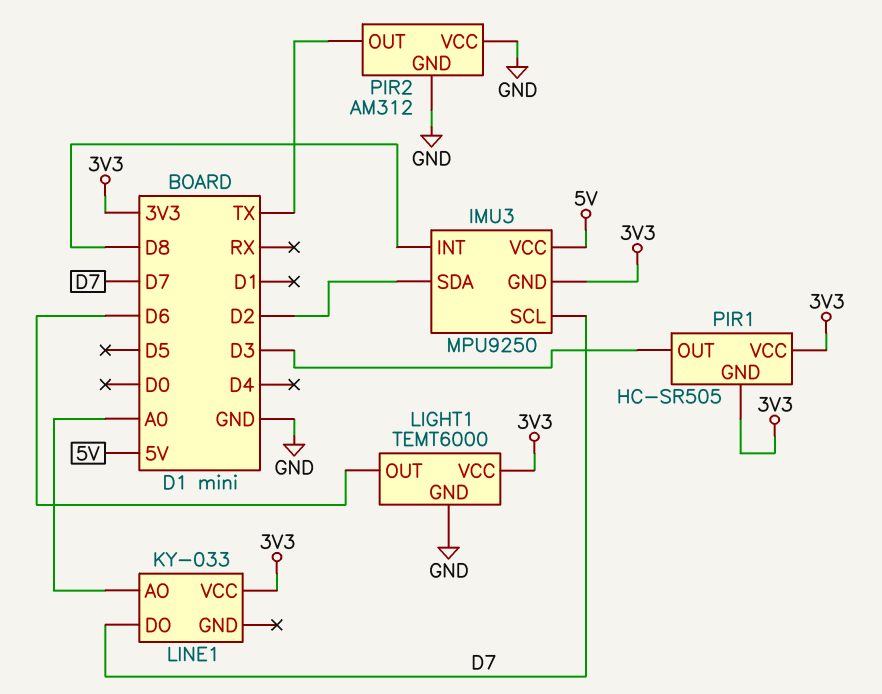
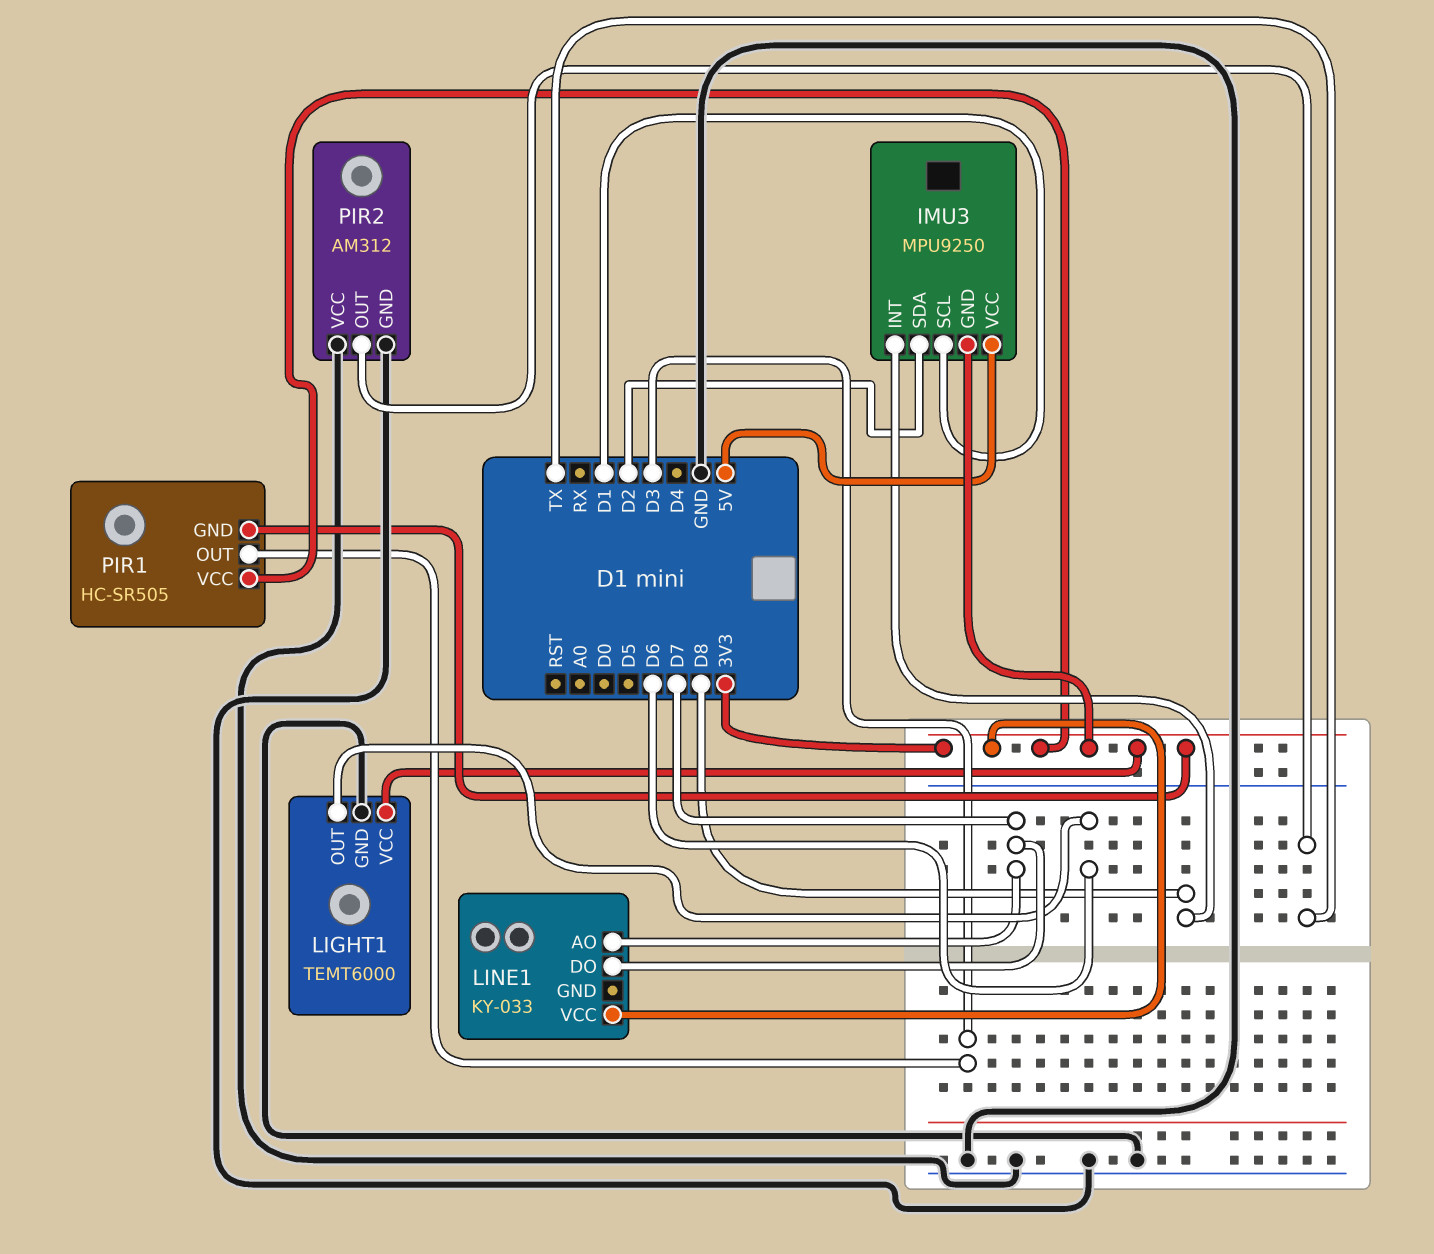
IMU3 pin SCL: D7 -> D1
LINE1 pin AO: A0 -> D7

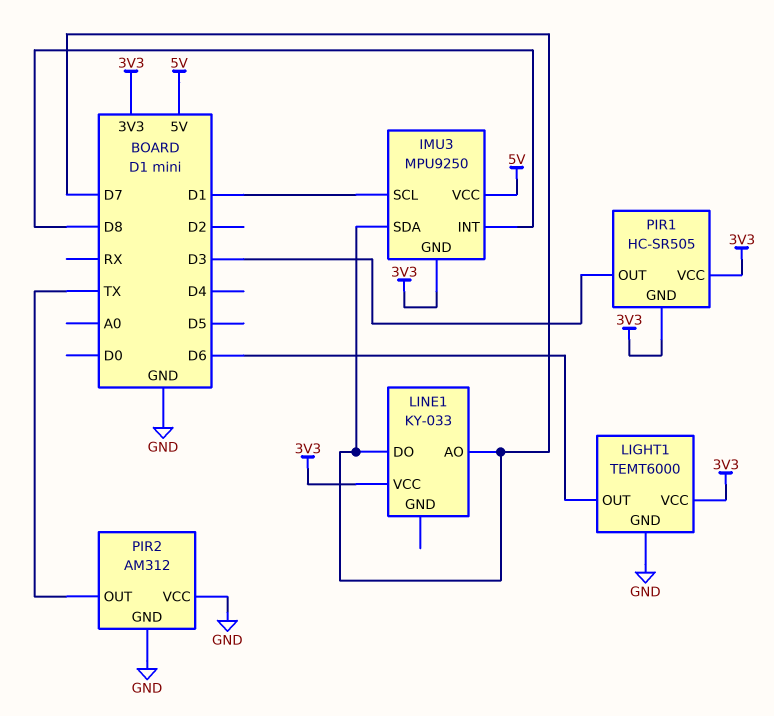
IMU3 pin SDA: D2 -> D7

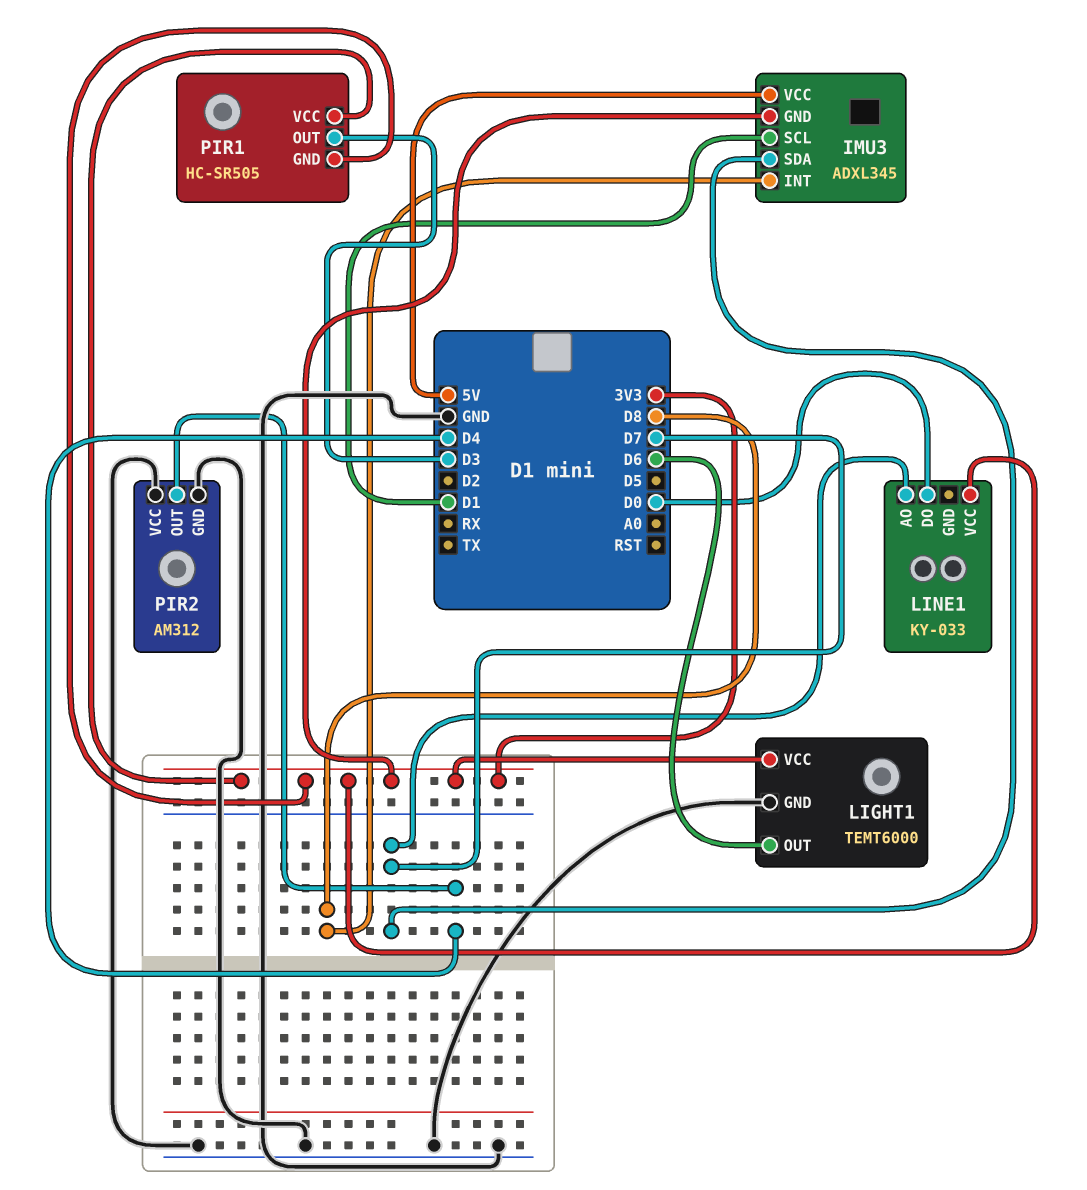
IMU3: MPU9250 -> ADXL345
LINE1 pin DO: D7 -> D0
PIR2 pin OUT: TX -> D4

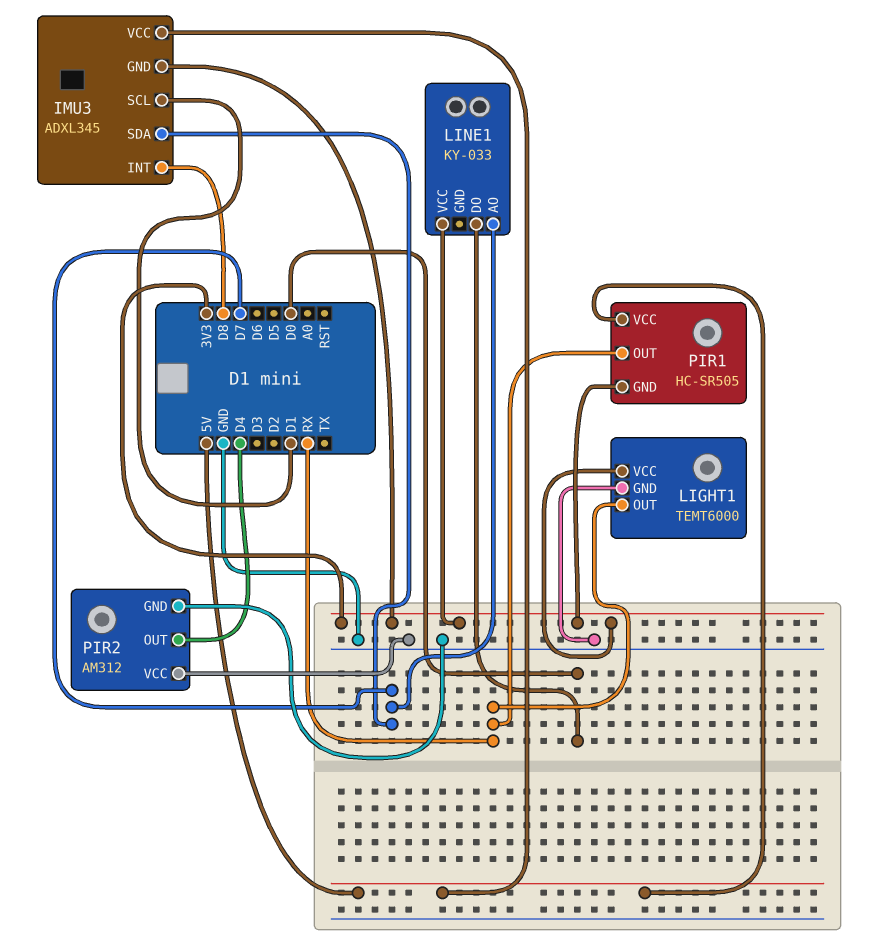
LIGHT1 pin OUT: D6 -> RX
PIR1 pin OUT: D3 -> RX
PIR1 pin VCC: 3V3 -> 5V

